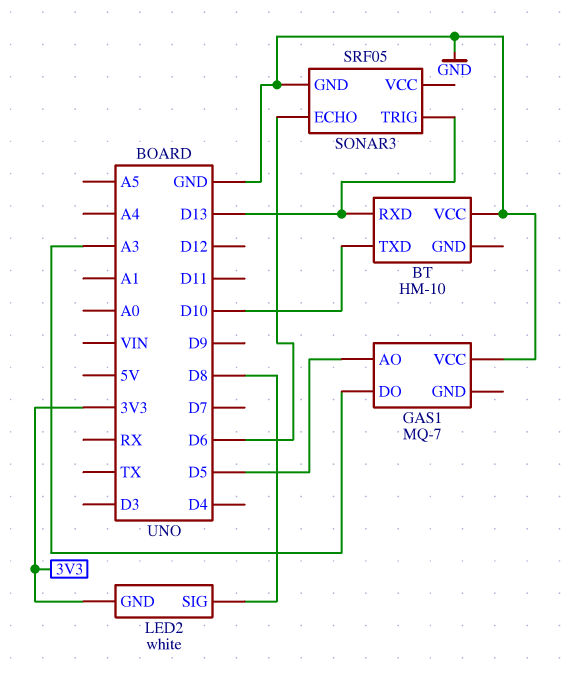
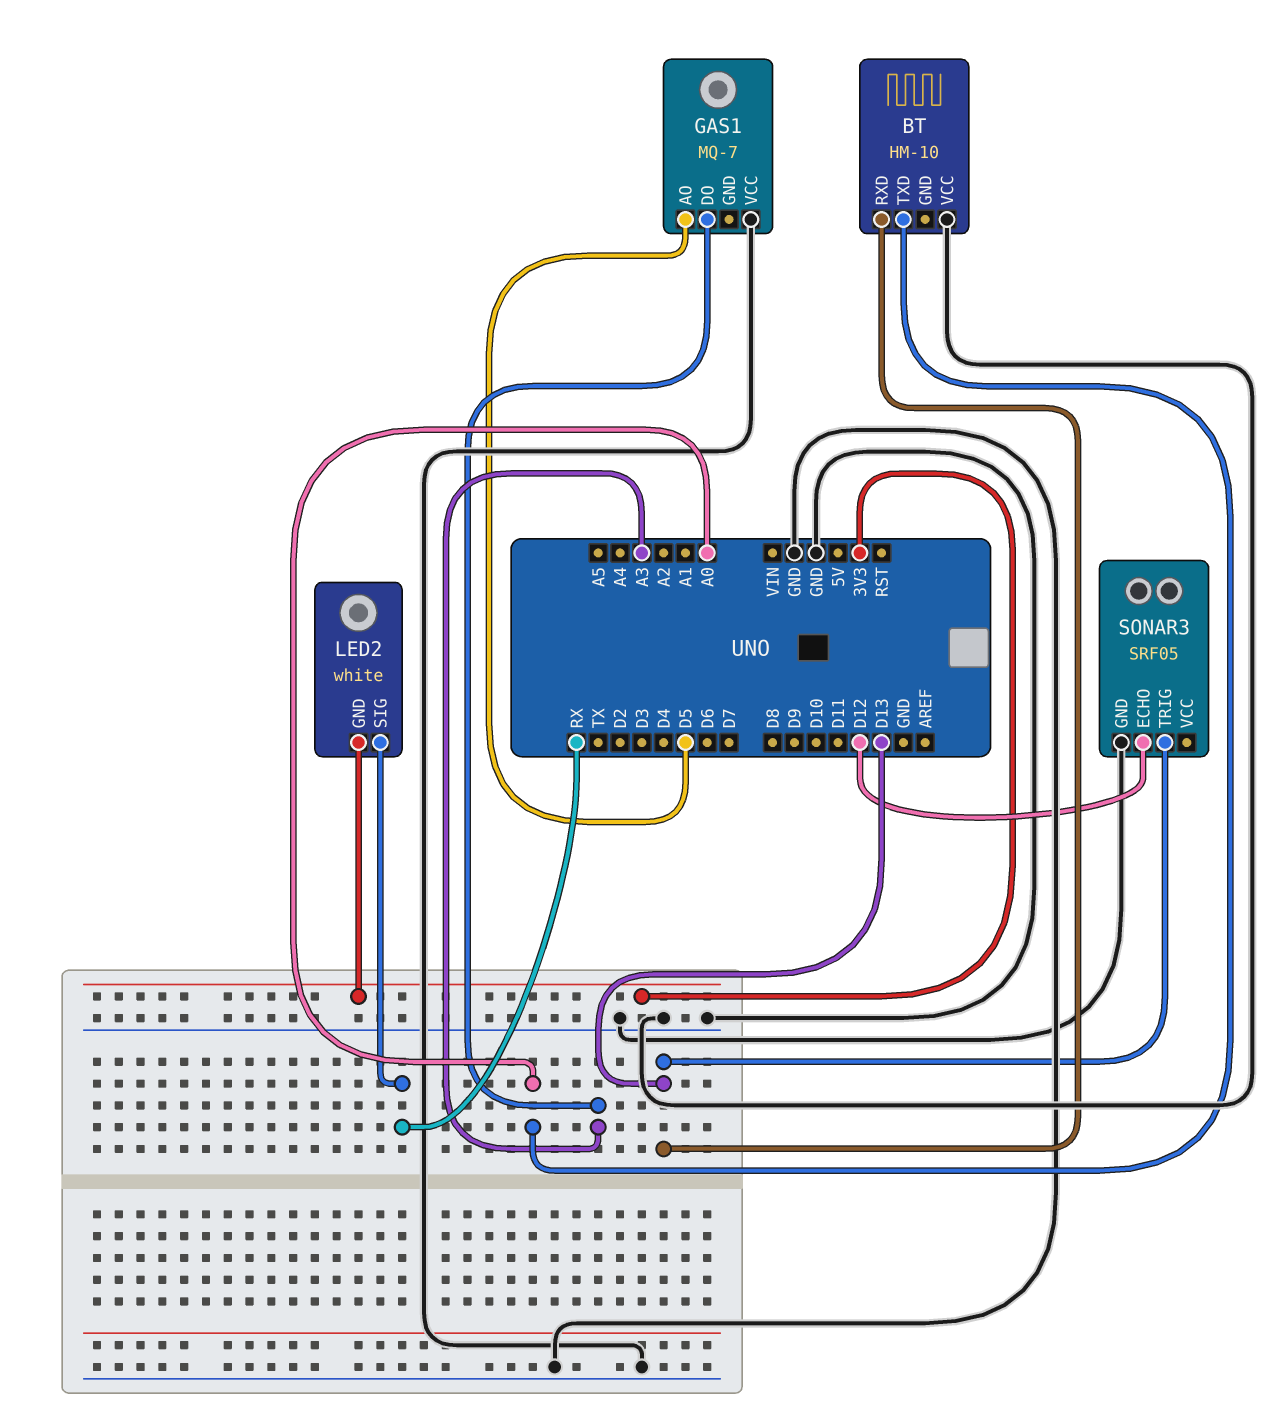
BT pin TXD: D10 -> A0
LED2 pin SIG: D8 -> RX
SONAR3 pin ECHO: D6 -> D12

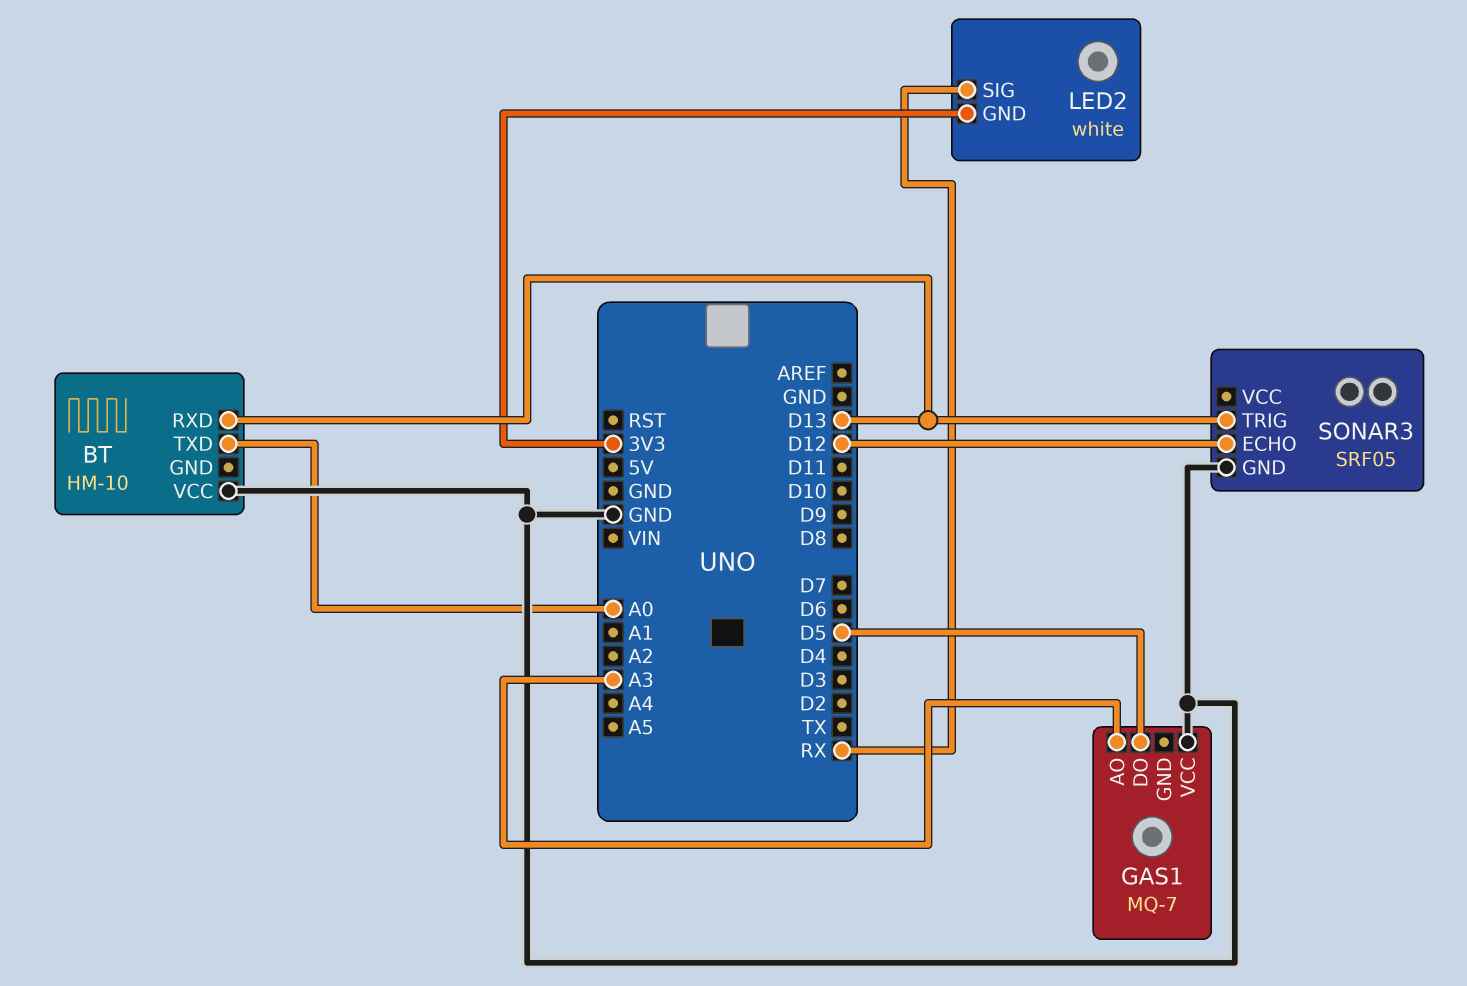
GAS1 pin AO: D5 -> A3
GAS1 pin DO: A3 -> D5

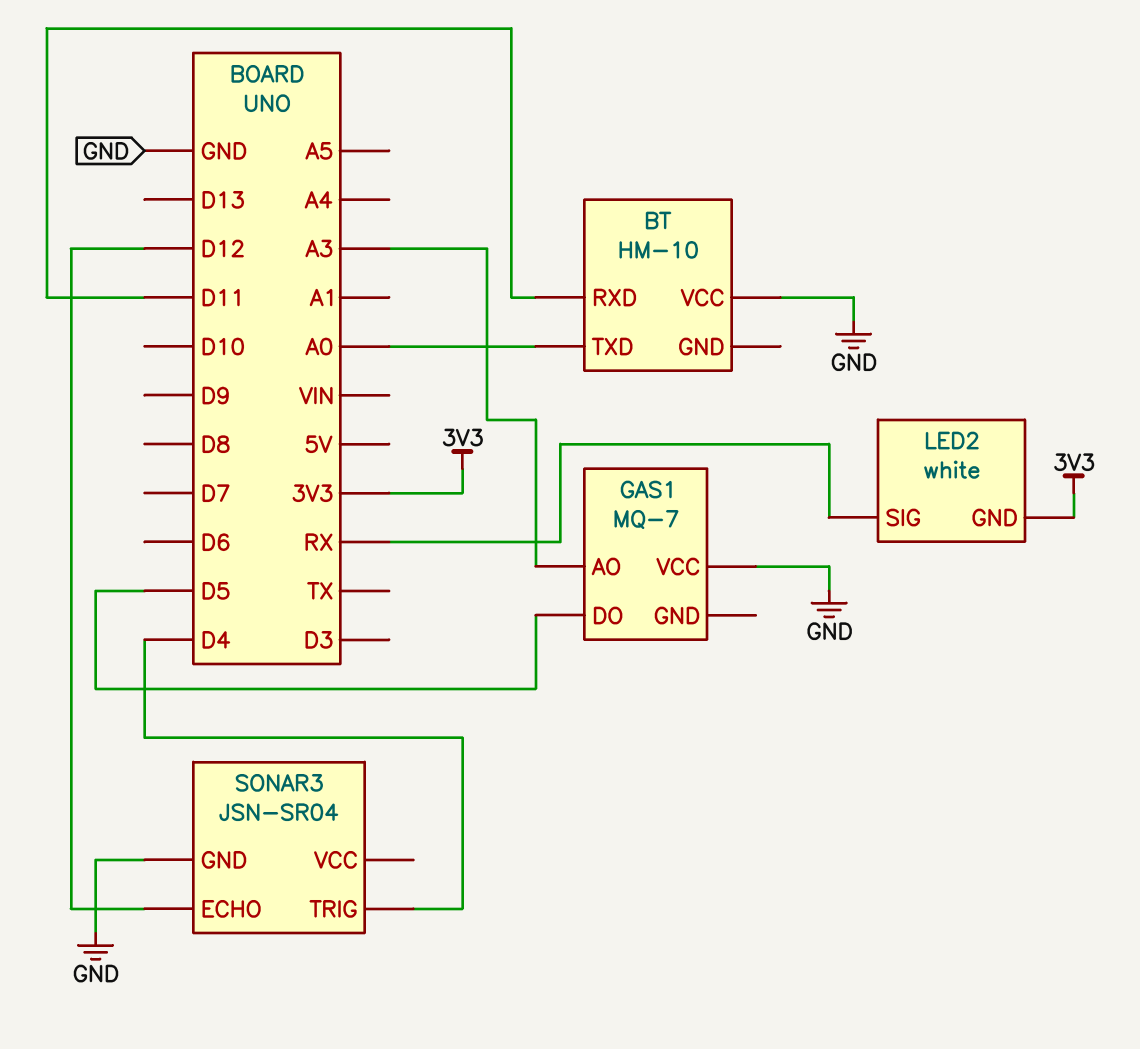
BT pin RXD: D13 -> D11
SONAR3: SRF05 -> JSN-SR04
SONAR3 pin TRIG: D13 -> D4

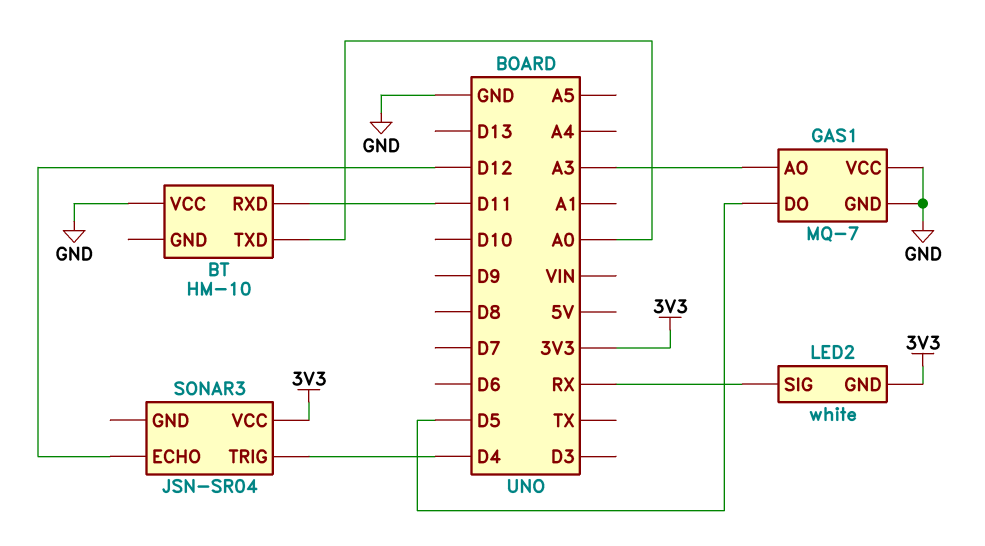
GAS1 pin GND: none -> GND
SONAR3 pin GND: GND -> none
SONAR3 pin VCC: none -> 3V3

